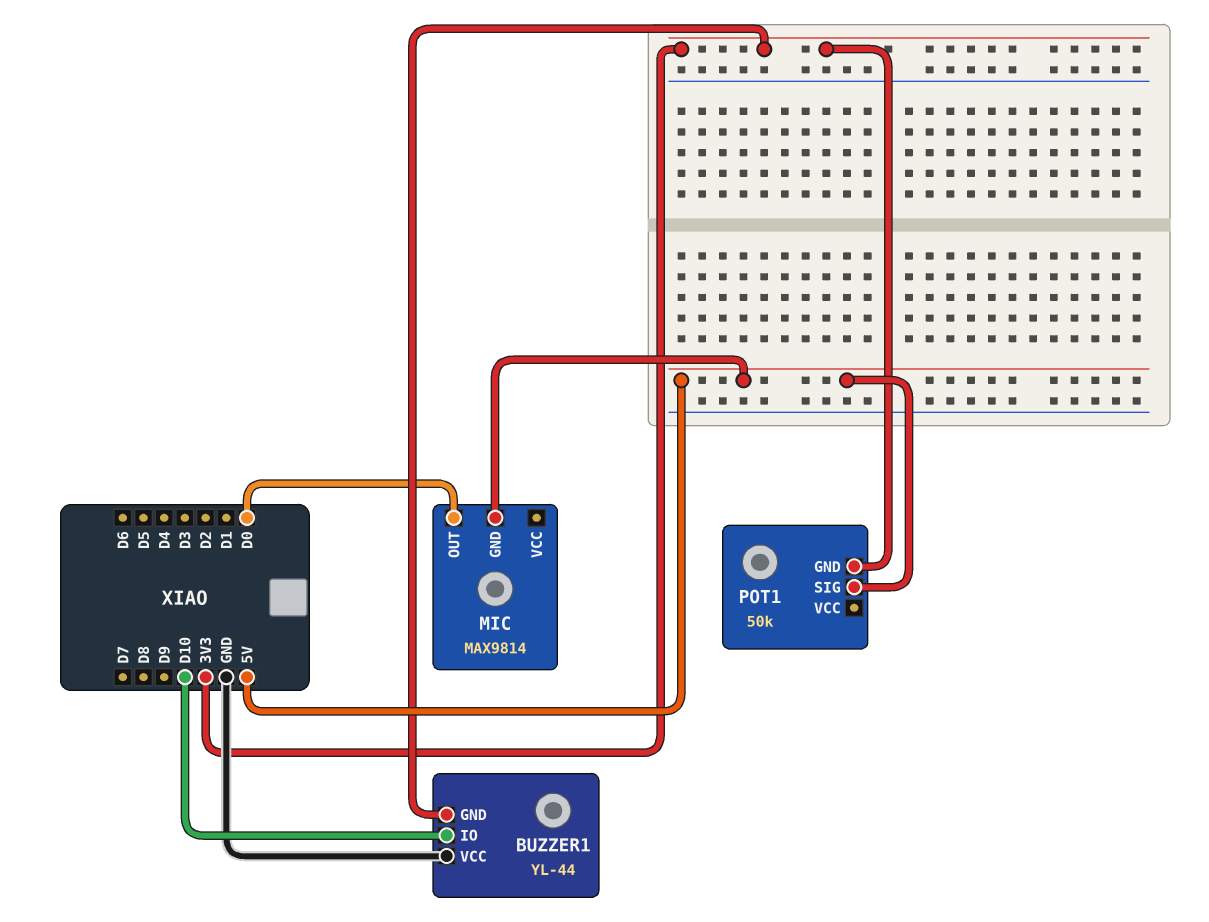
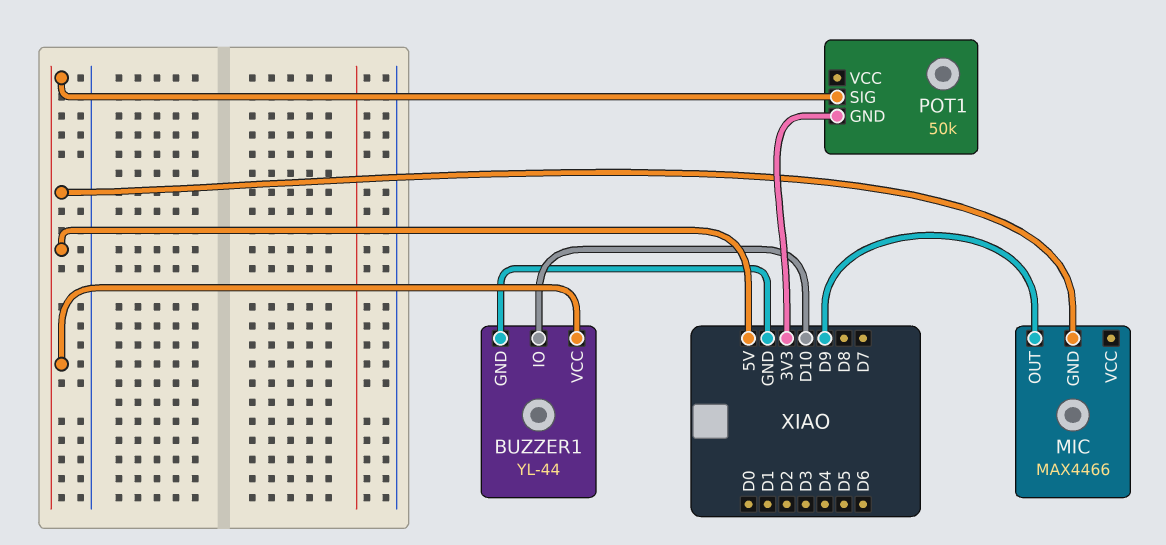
BUZZER1 pin GND: 3V3 -> GND
BUZZER1 pin VCC: GND -> 5V
MIC: MAX9814 -> MAX4466
MIC pin OUT: D0 -> D9

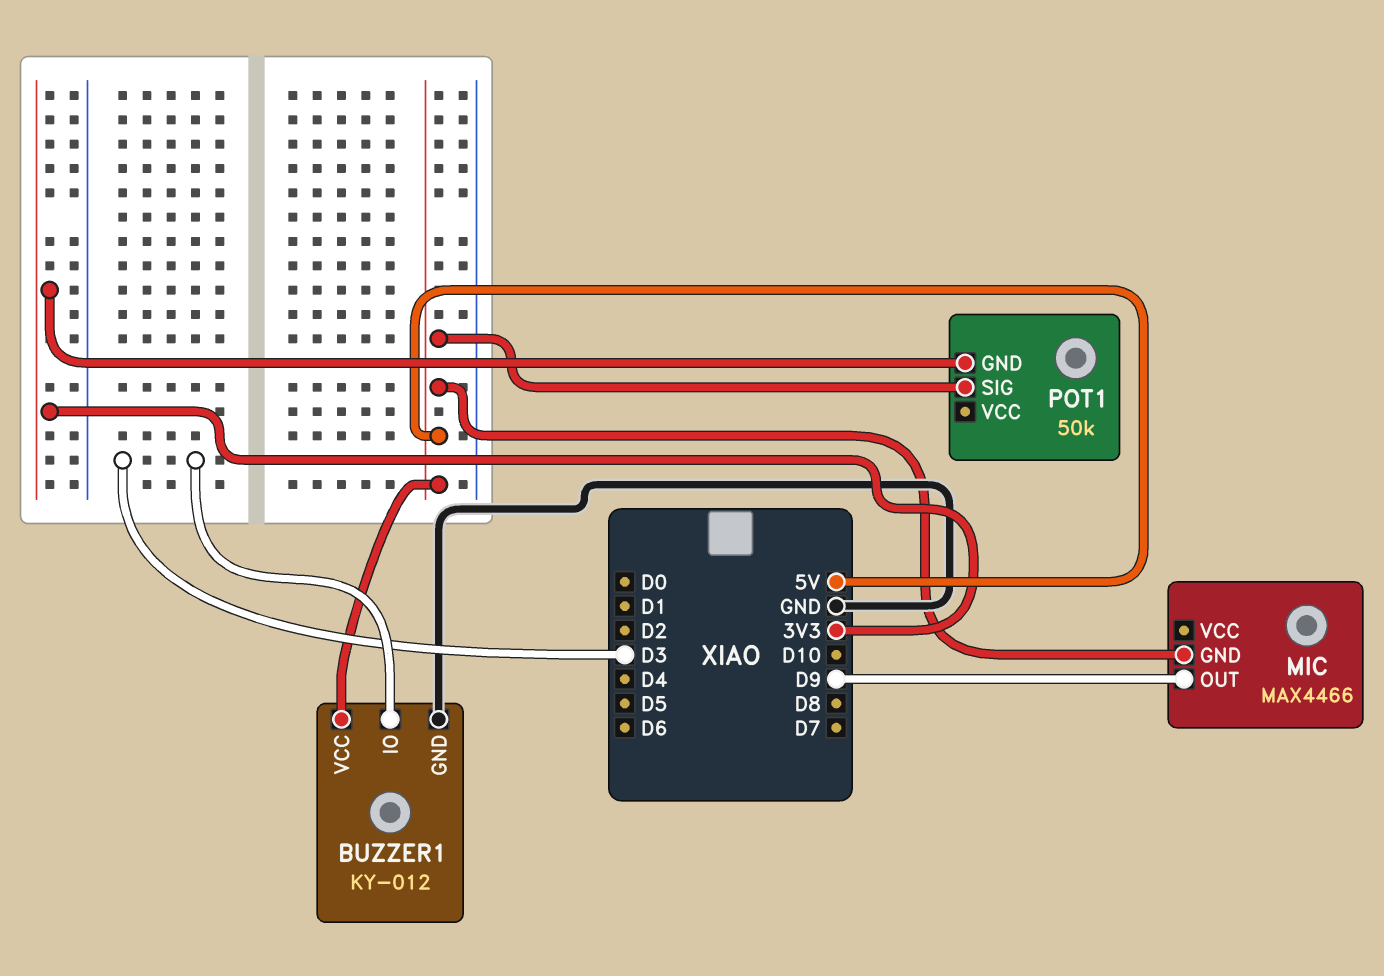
BUZZER1: YL-44 -> KY-012
BUZZER1 pin IO: D10 -> D3

